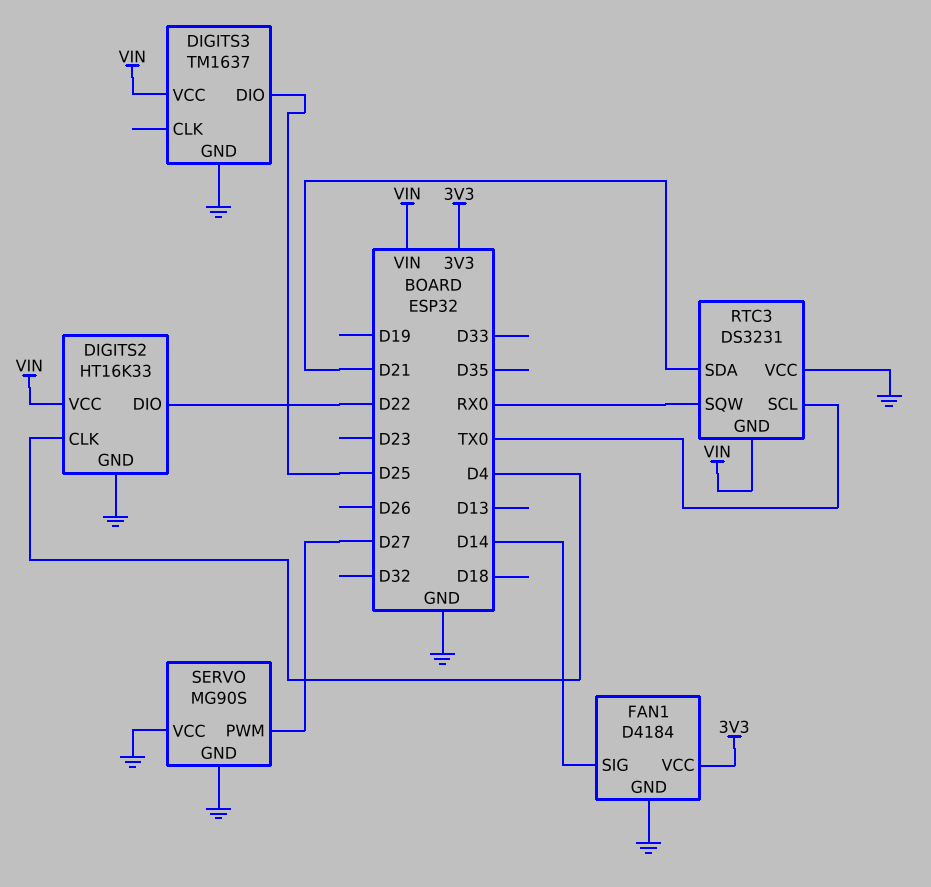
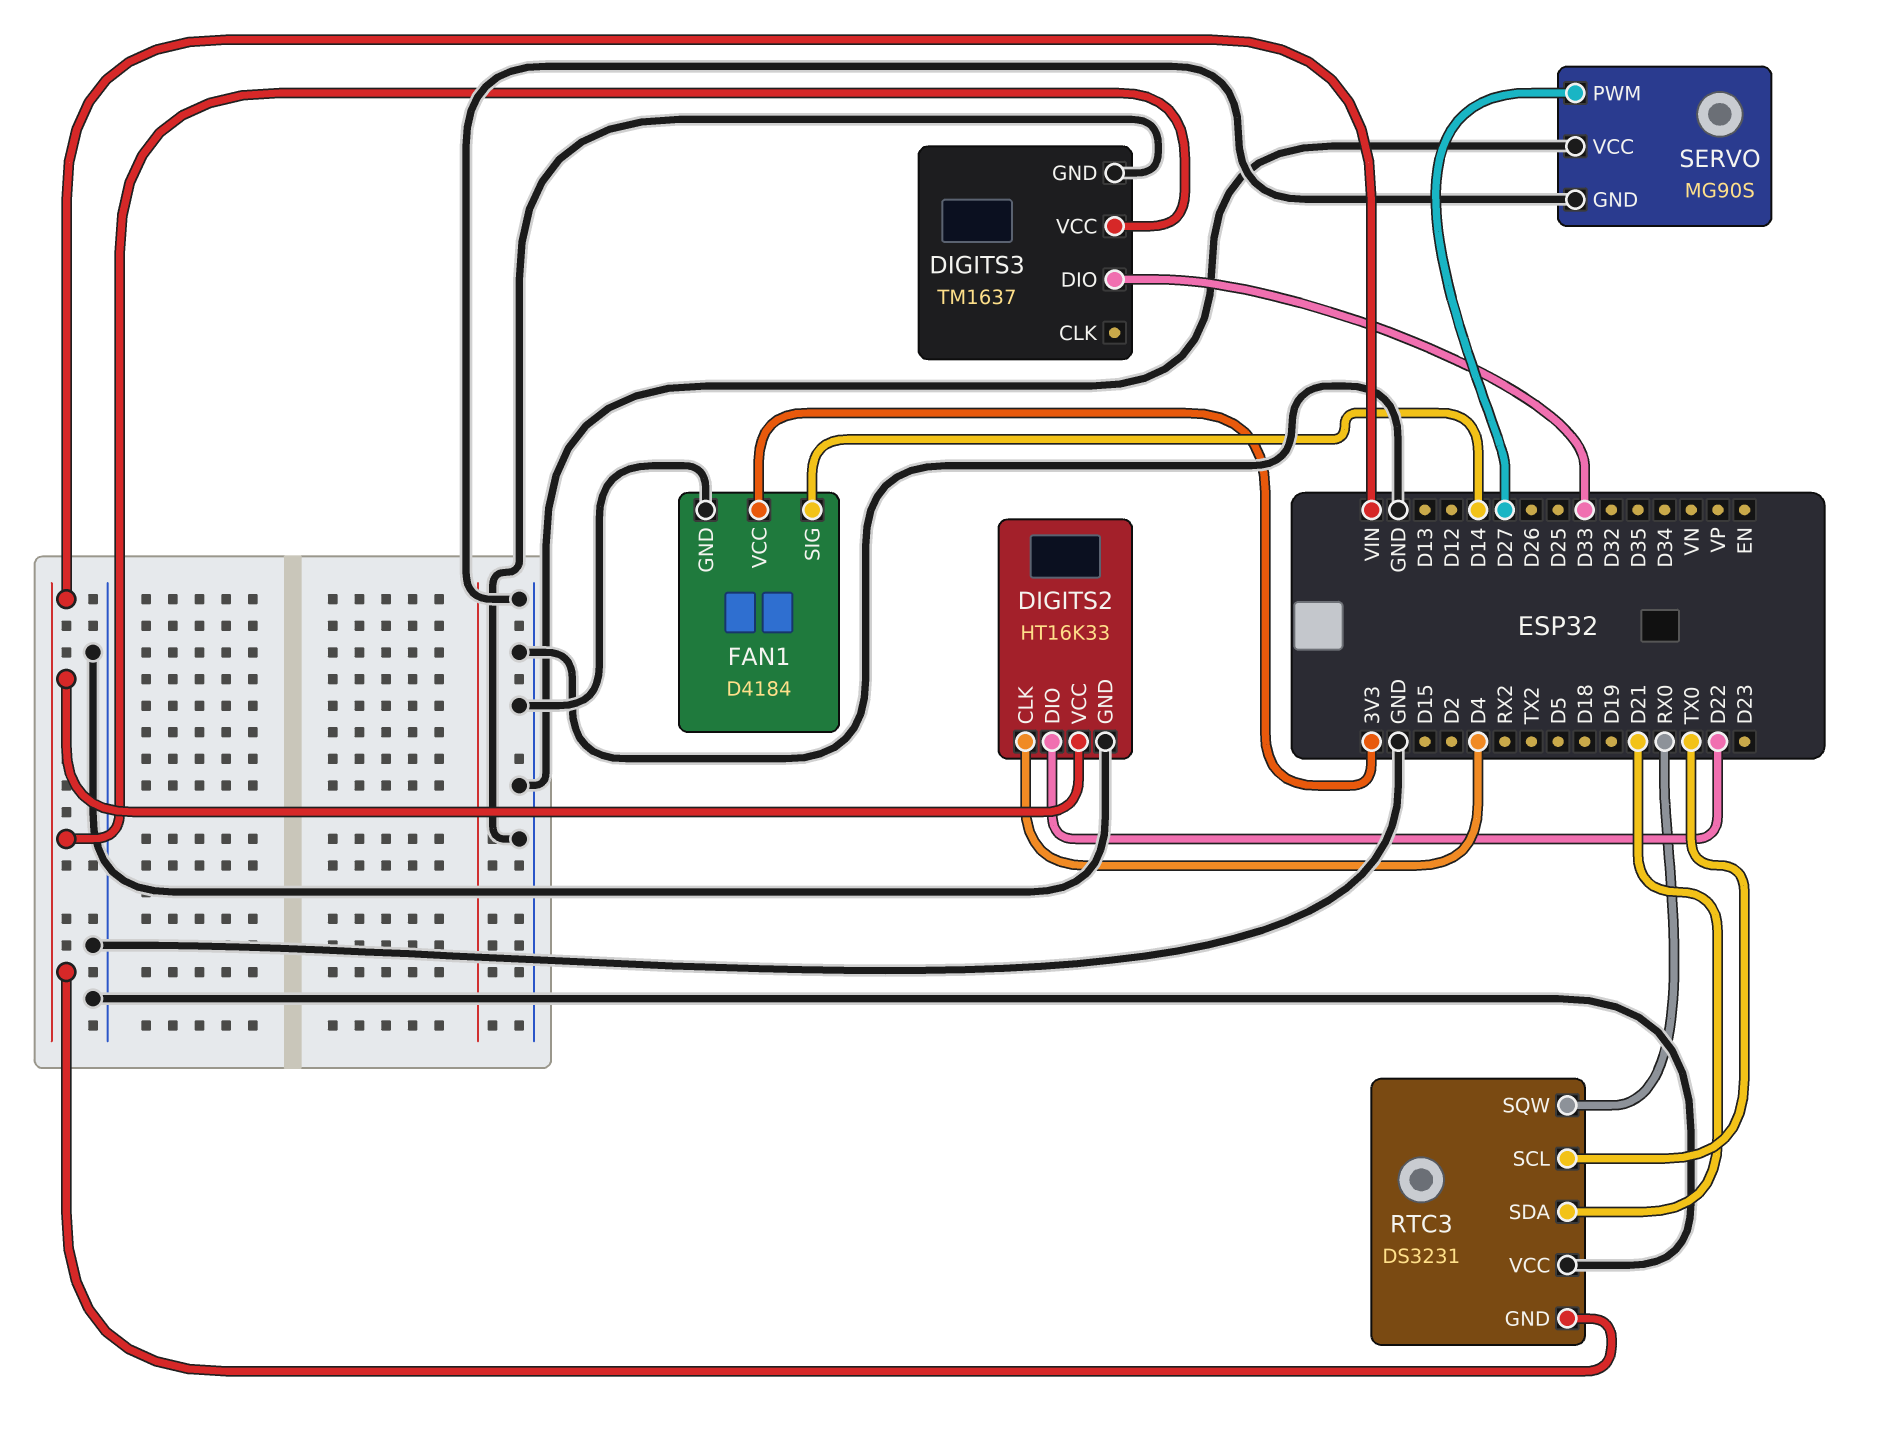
DIGITS3 pin DIO: D25 -> D33

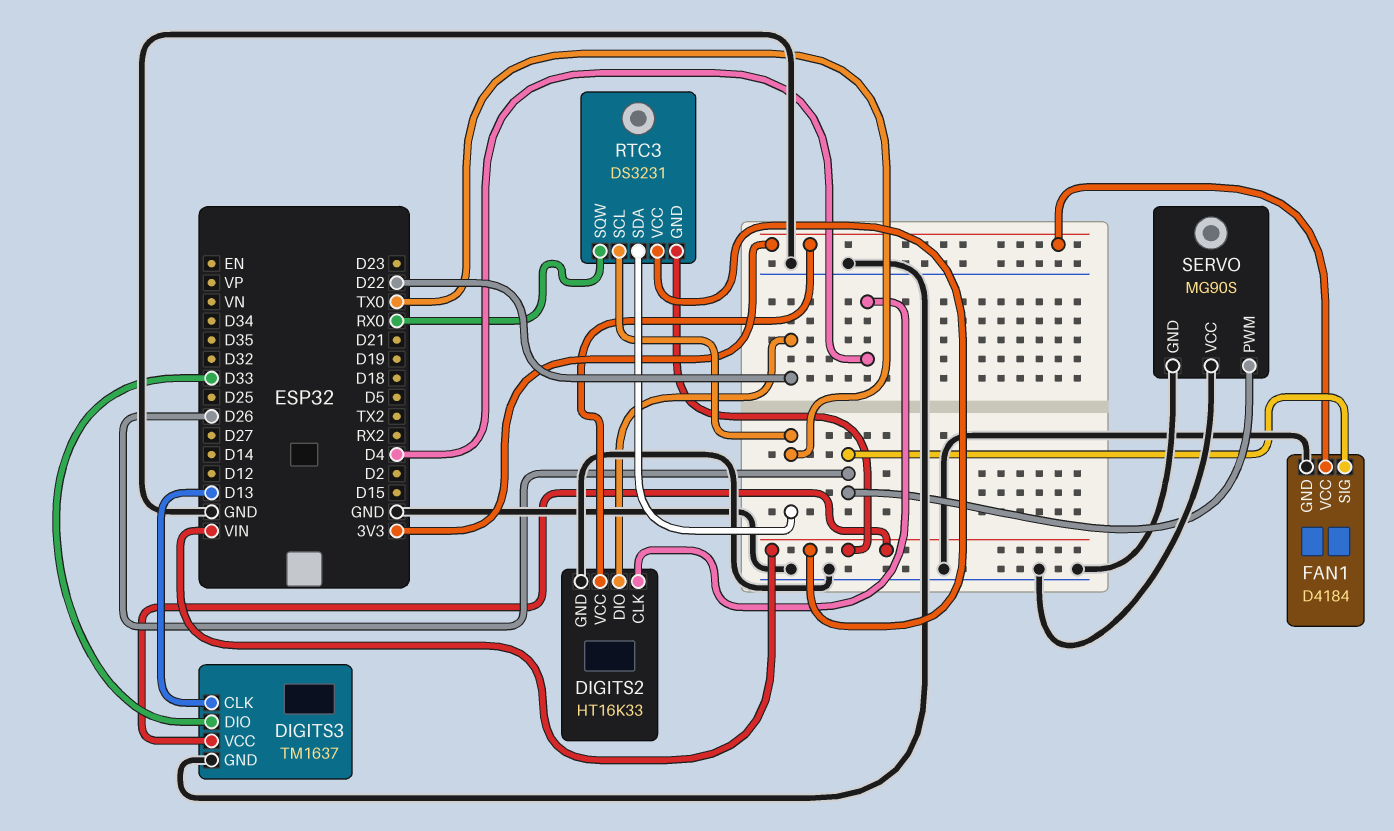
DIGITS2 pin VCC: VIN -> 3V3
DIGITS3 pin CLK: none -> D13
FAN1 pin SIG: D14 -> D26
RTC3 pin SDA: D21 -> TX0
RTC3 pin VCC: GND -> VIN
SERVO pin PWM: D27 -> D26

